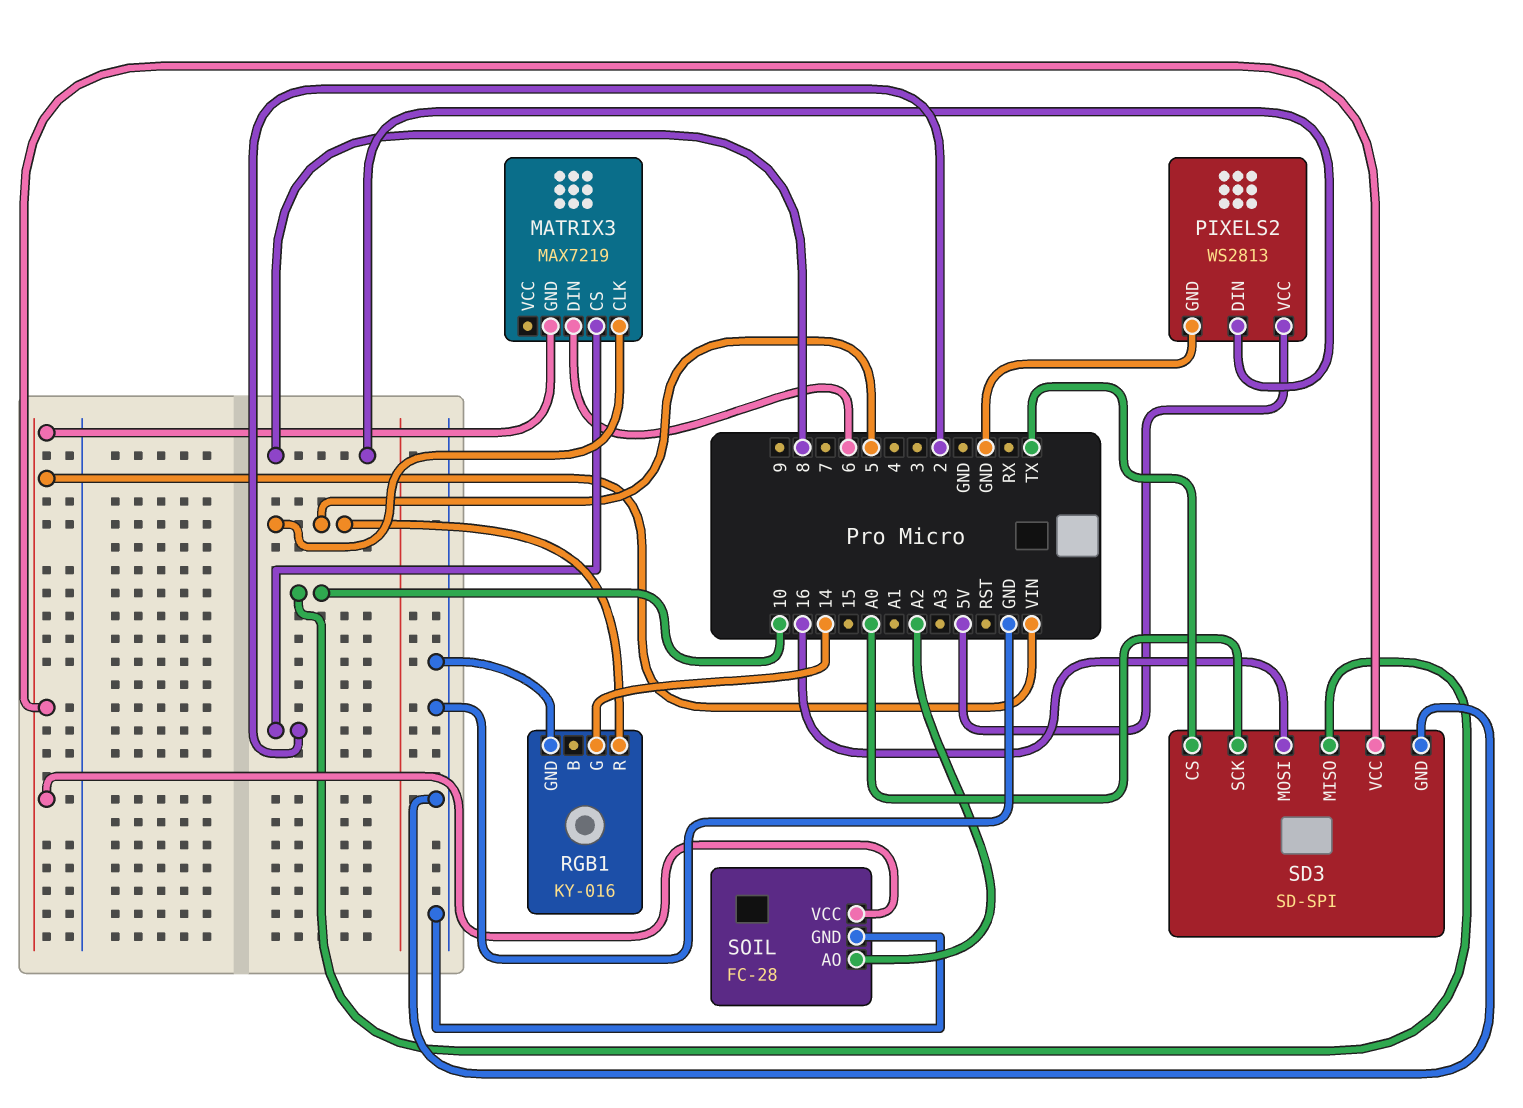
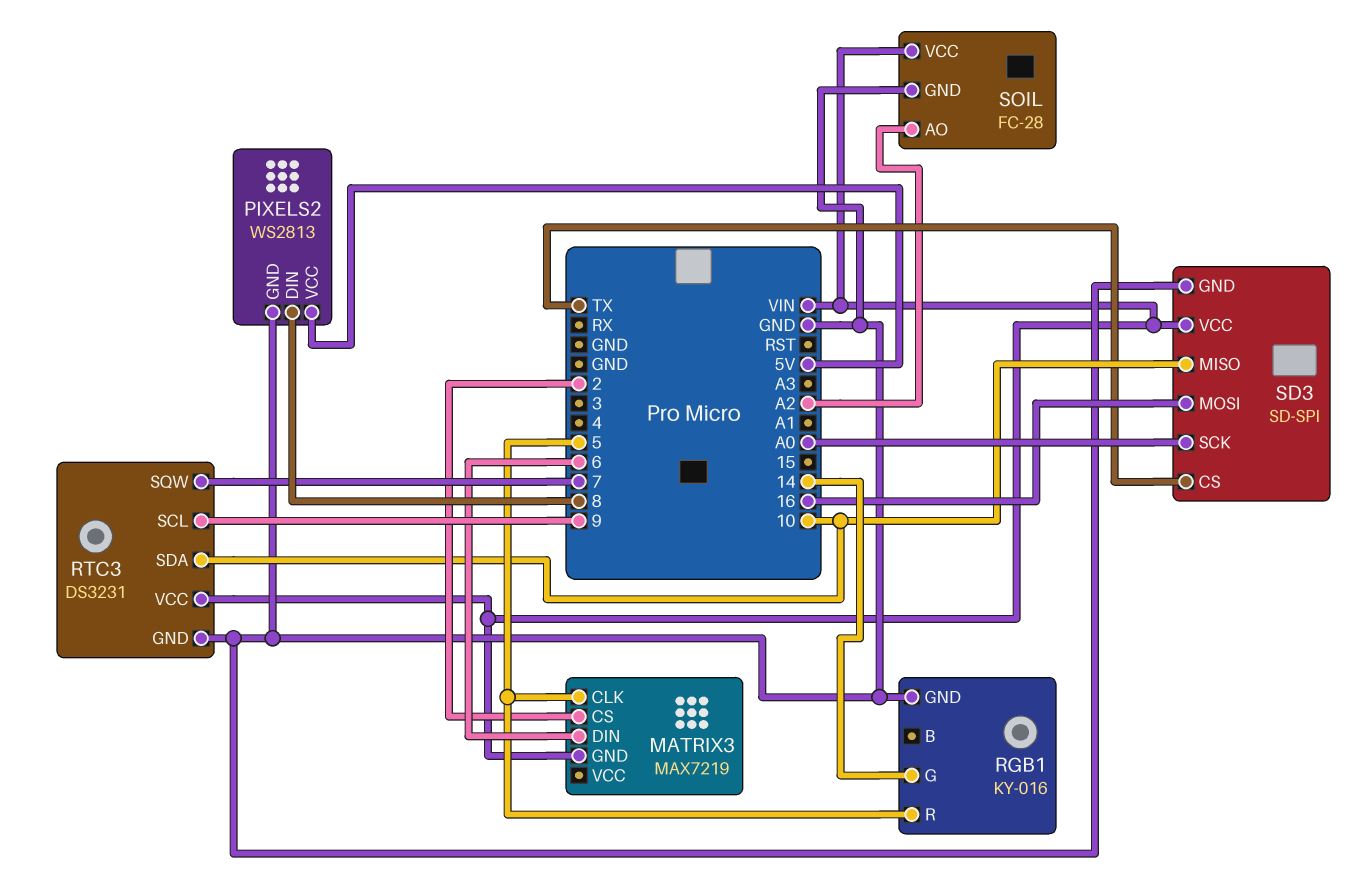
RTC3: none -> DS3231
RTC3 pin GND: none -> GND
RTC3 pin SCL: none -> 9
RTC3 pin SDA: none -> 10
RTC3 pin SQW: none -> 7
RTC3 pin VCC: none -> VIN

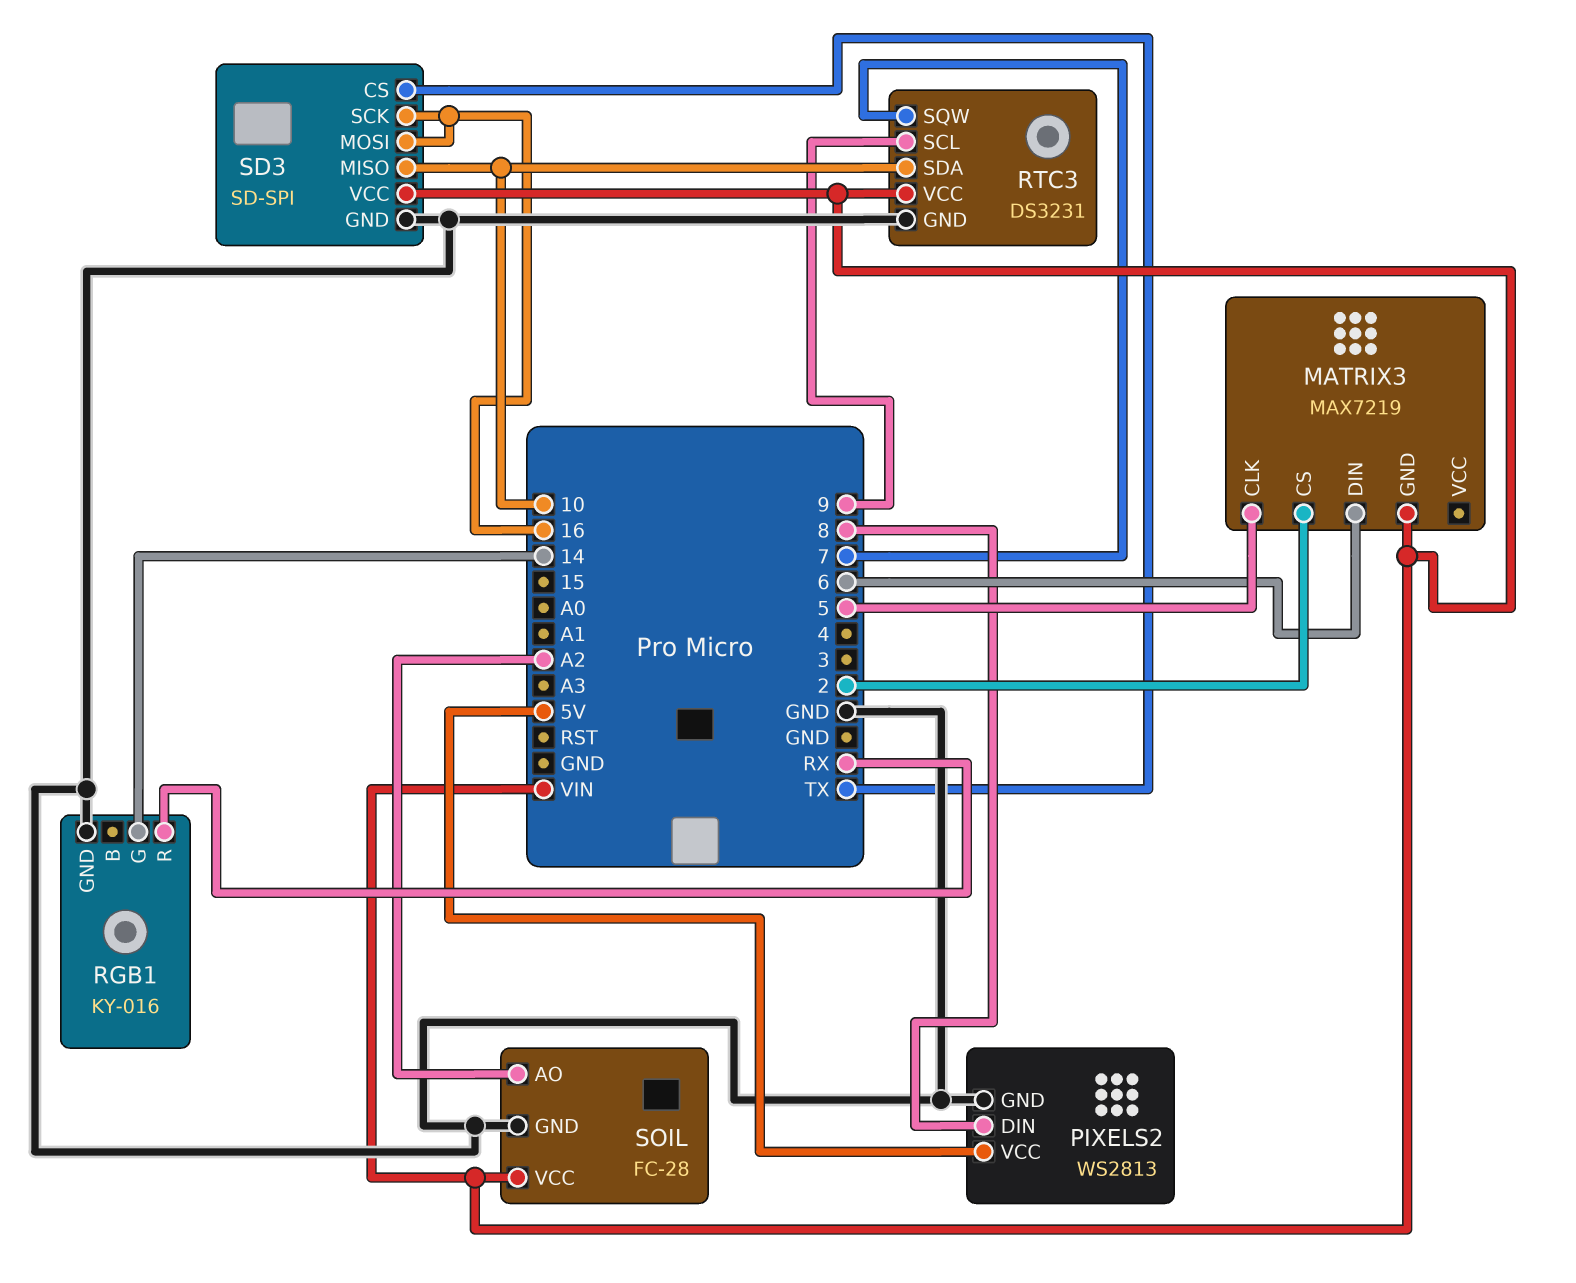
RGB1 pin R: 5 -> RX
SD3 pin SCK: A0 -> 16

